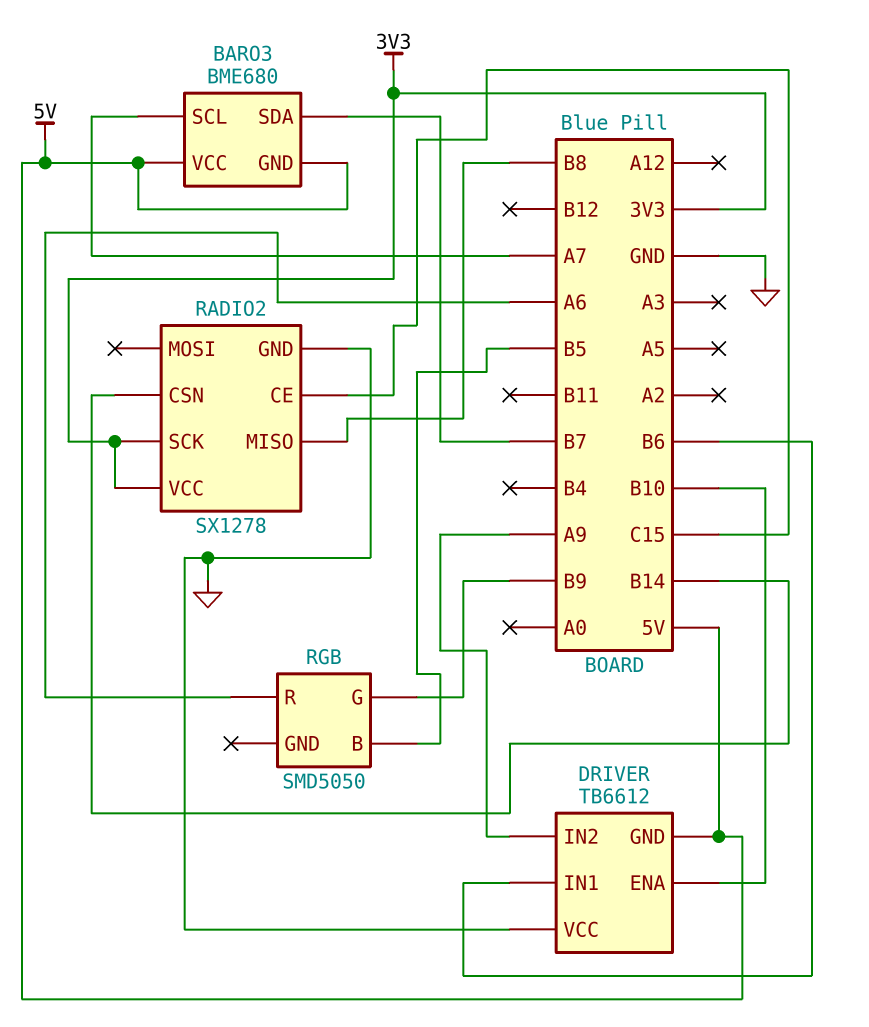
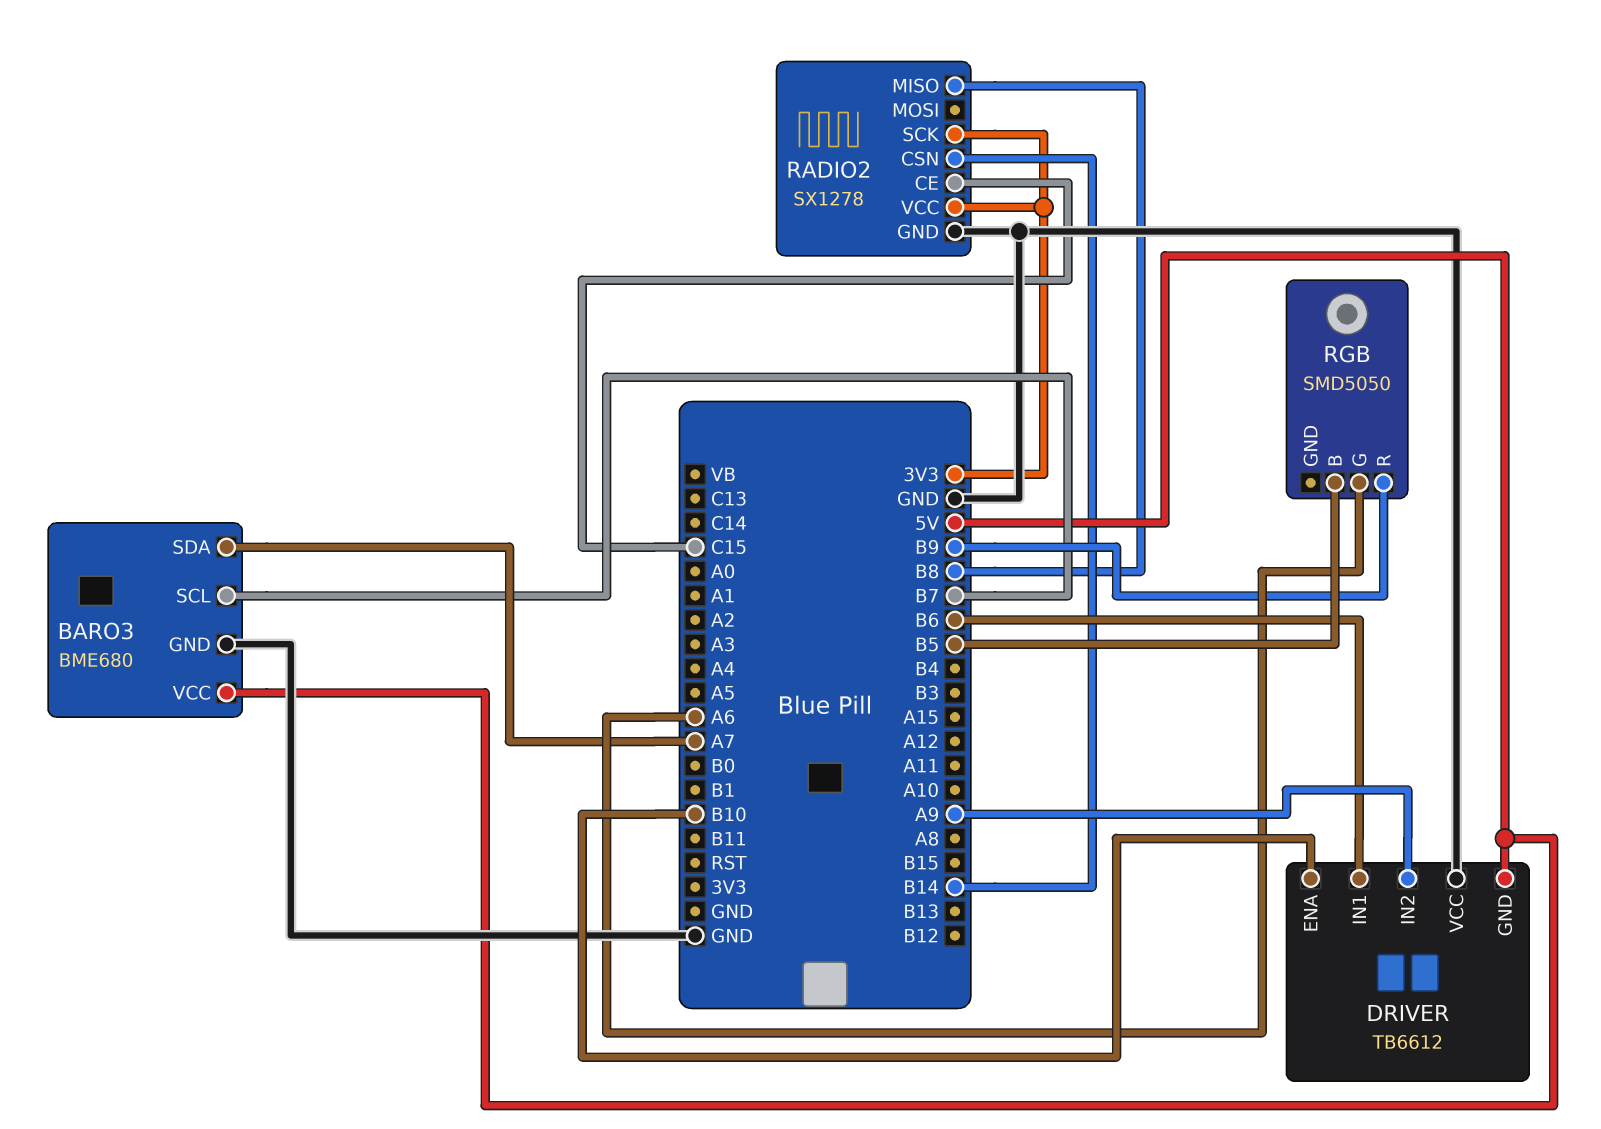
BARO3 pin GND: 5V -> GND
BARO3 pin SCL: A7 -> B7
BARO3 pin SDA: B7 -> A7
RGB pin G: B9 -> A6
RGB pin R: A6 -> B9

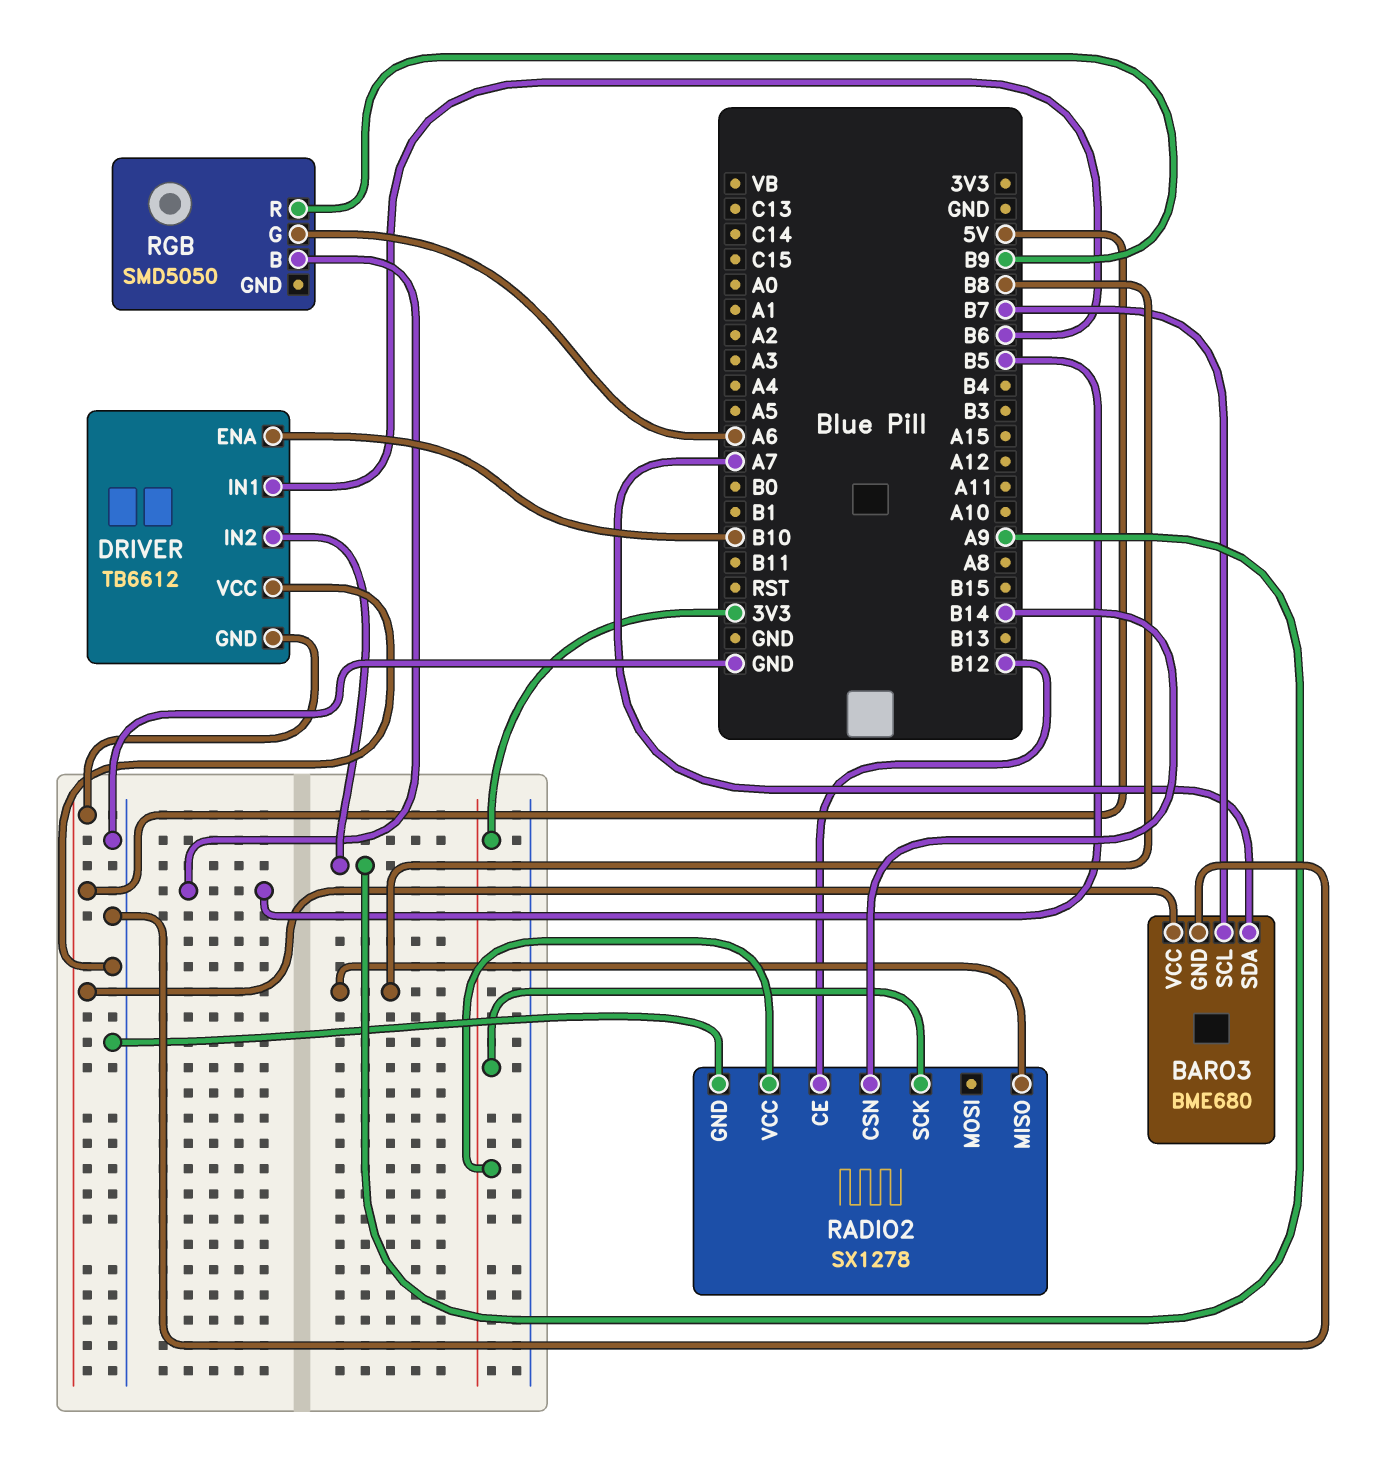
RADIO2 pin CE: C15 -> B12

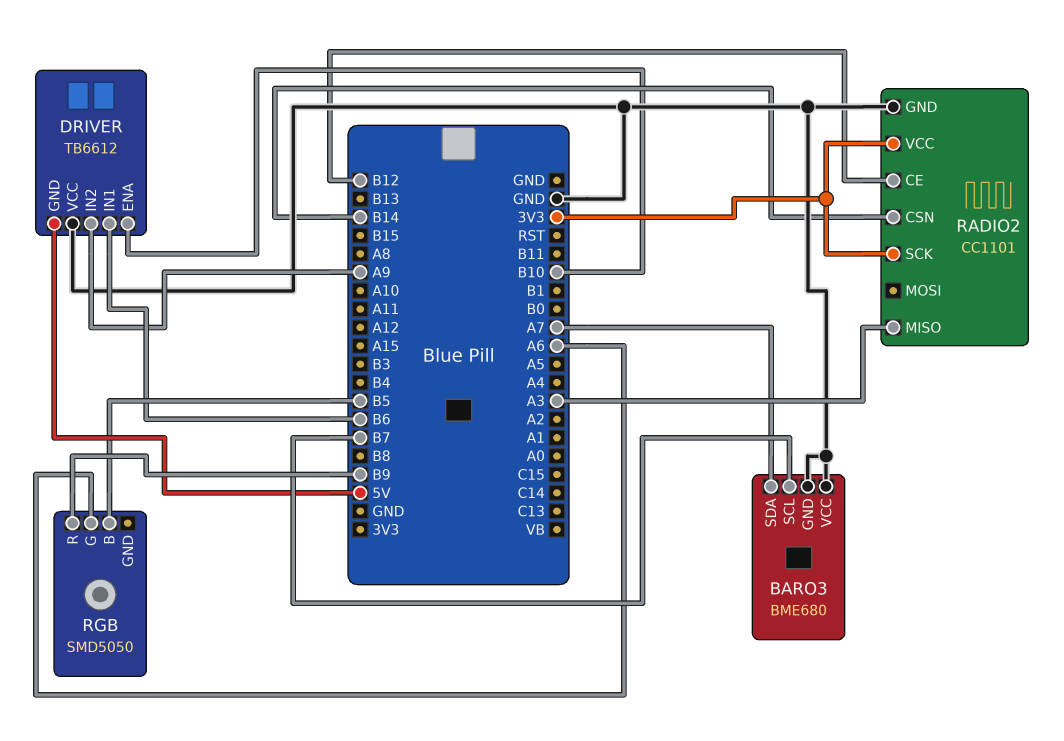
BARO3 pin VCC: 5V -> GND
RADIO2: SX1278 -> CC1101
RADIO2 pin MISO: B8 -> A3

